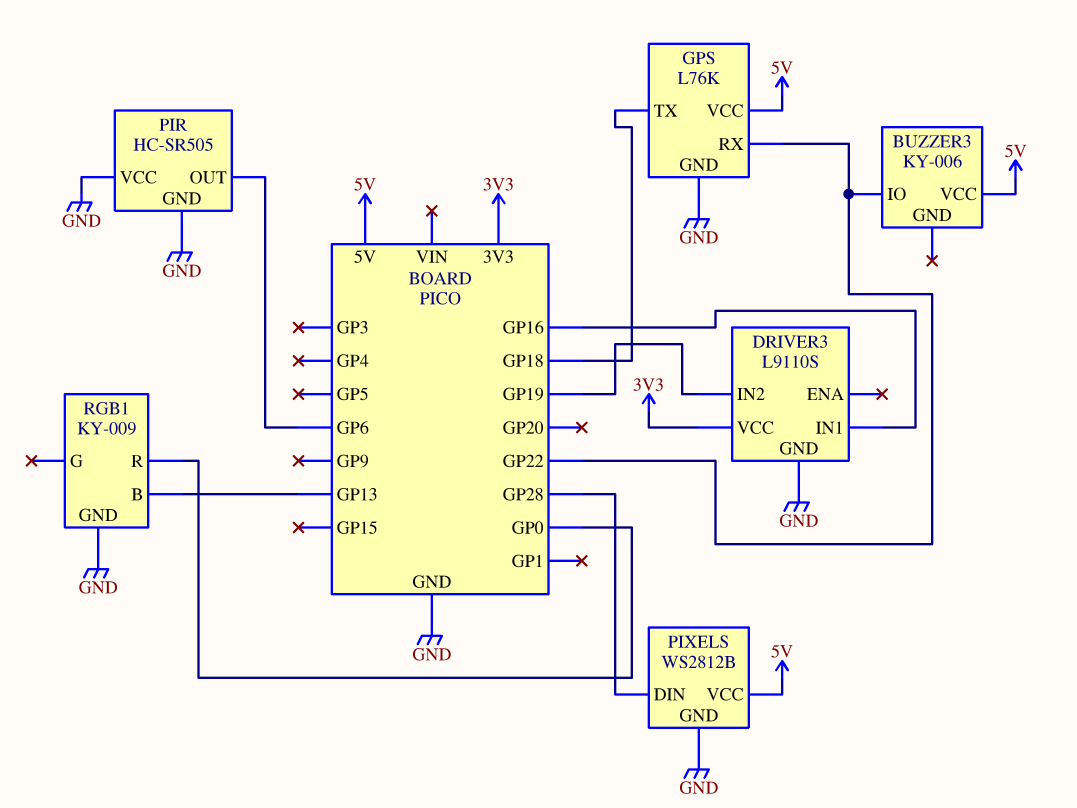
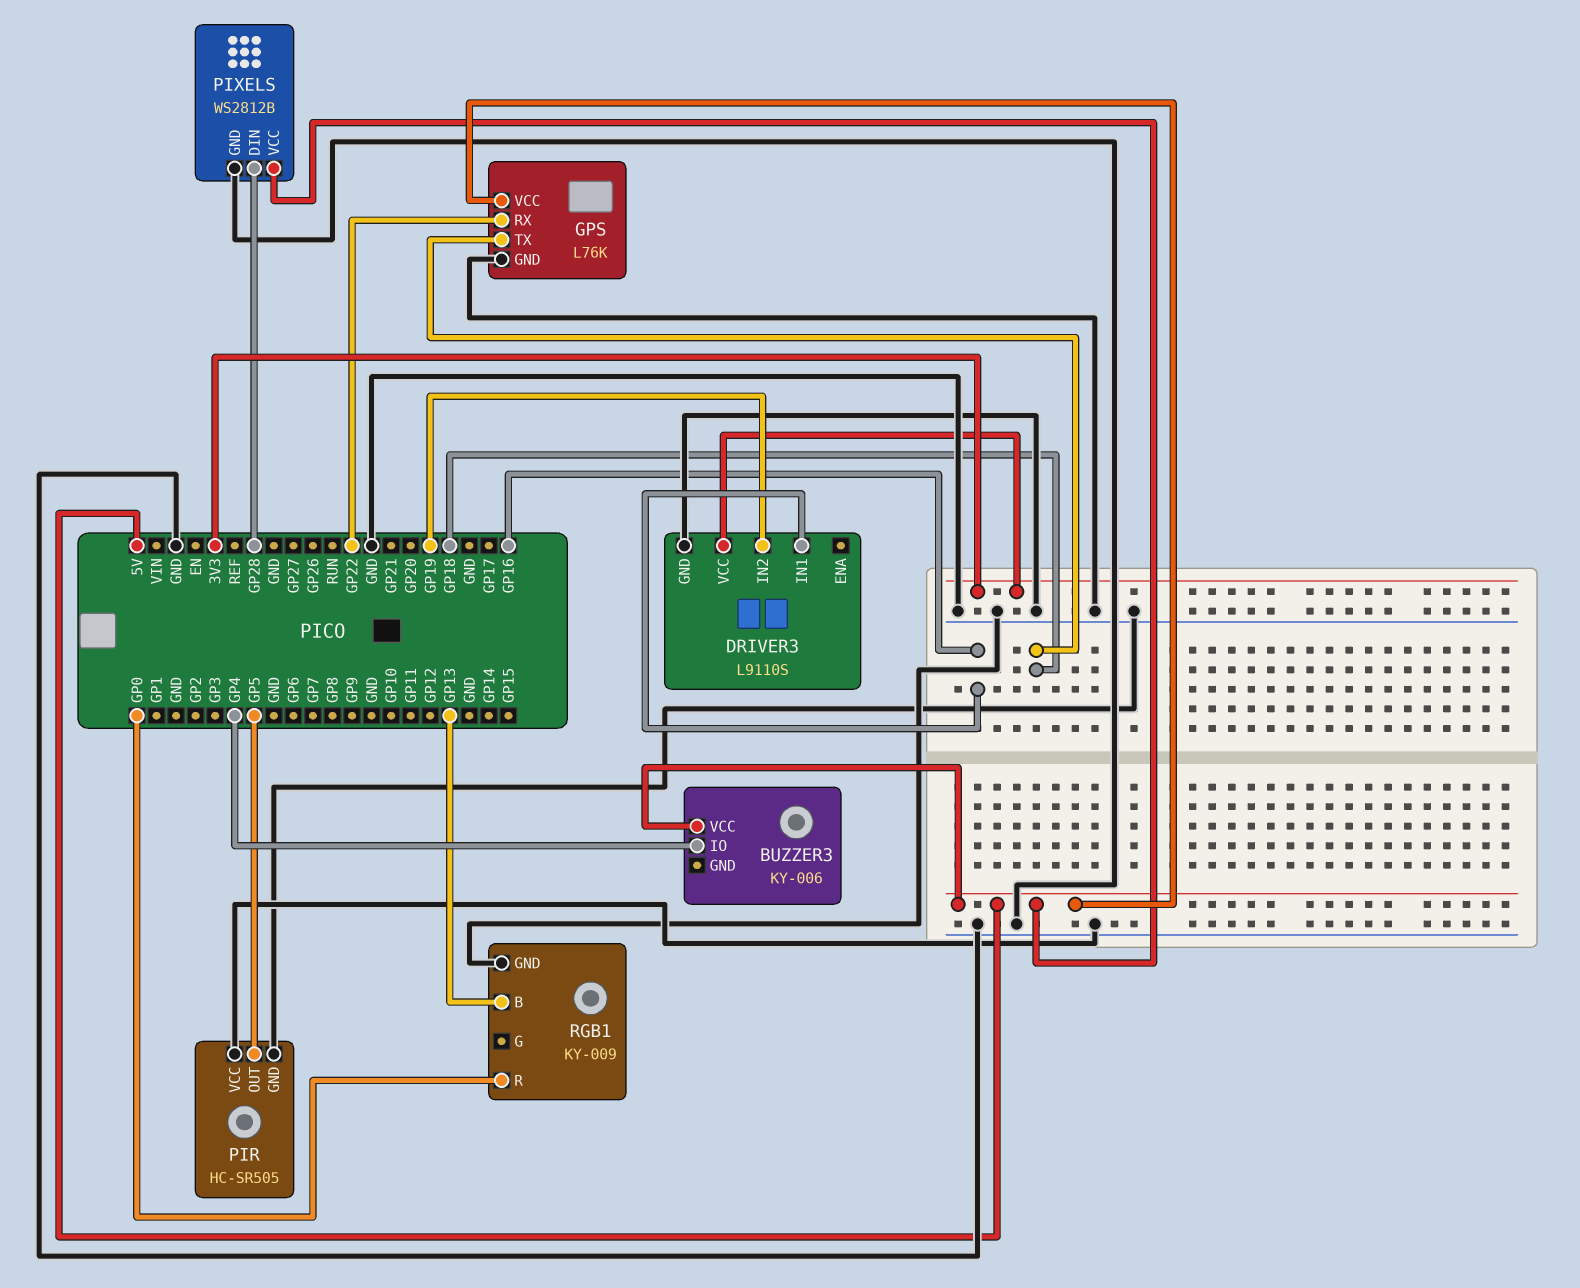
BUZZER3 pin IO: GP22 -> GP4
PIR pin OUT: GP6 -> GP5

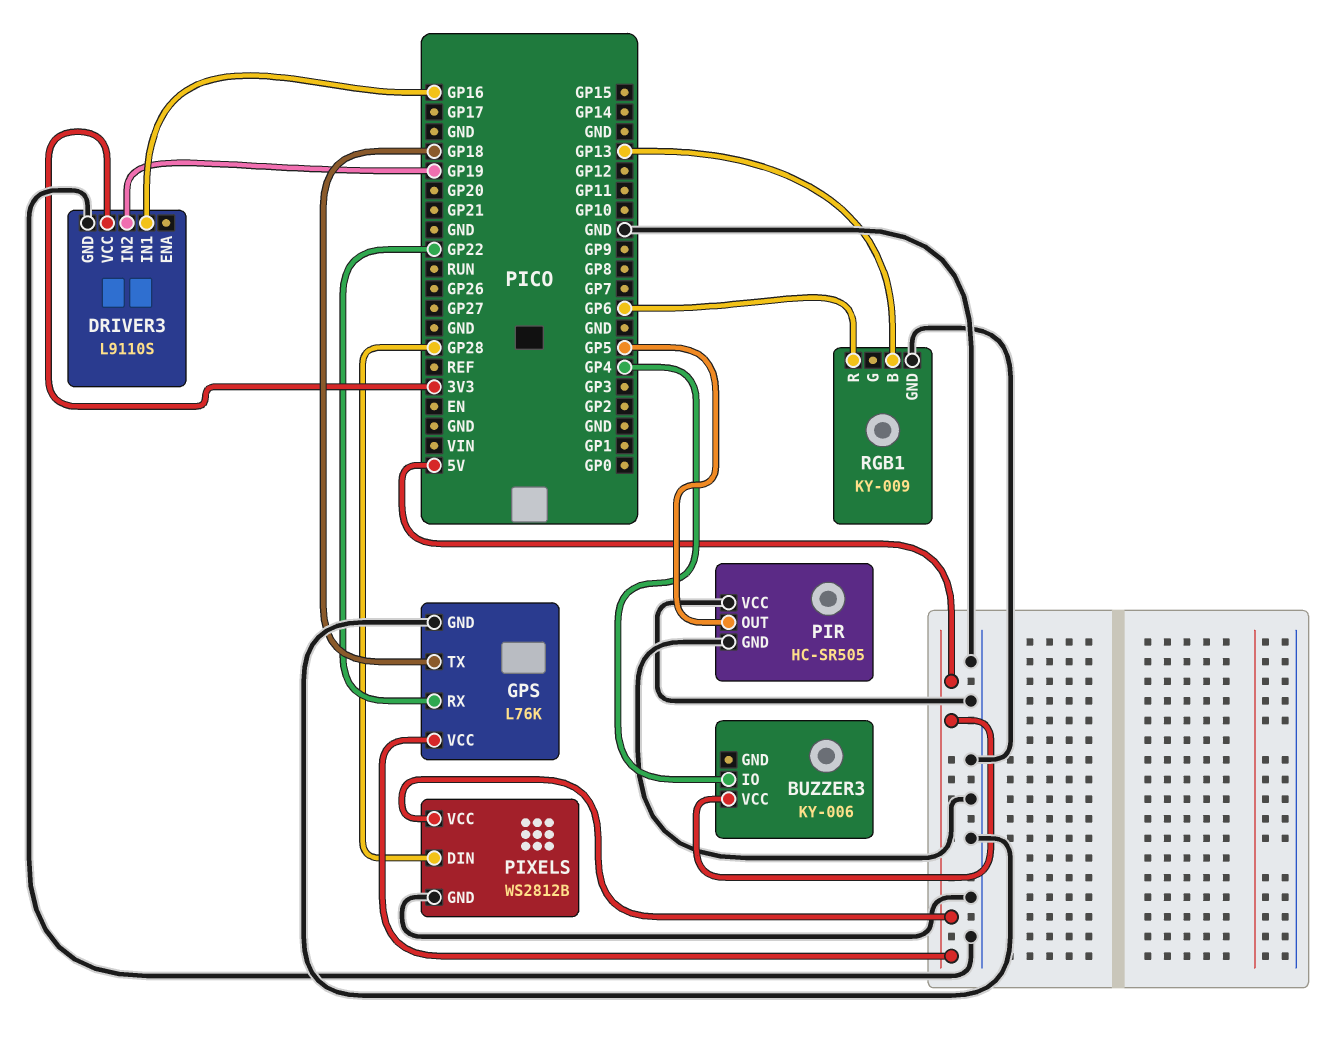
RGB1 pin R: GP0 -> GP6

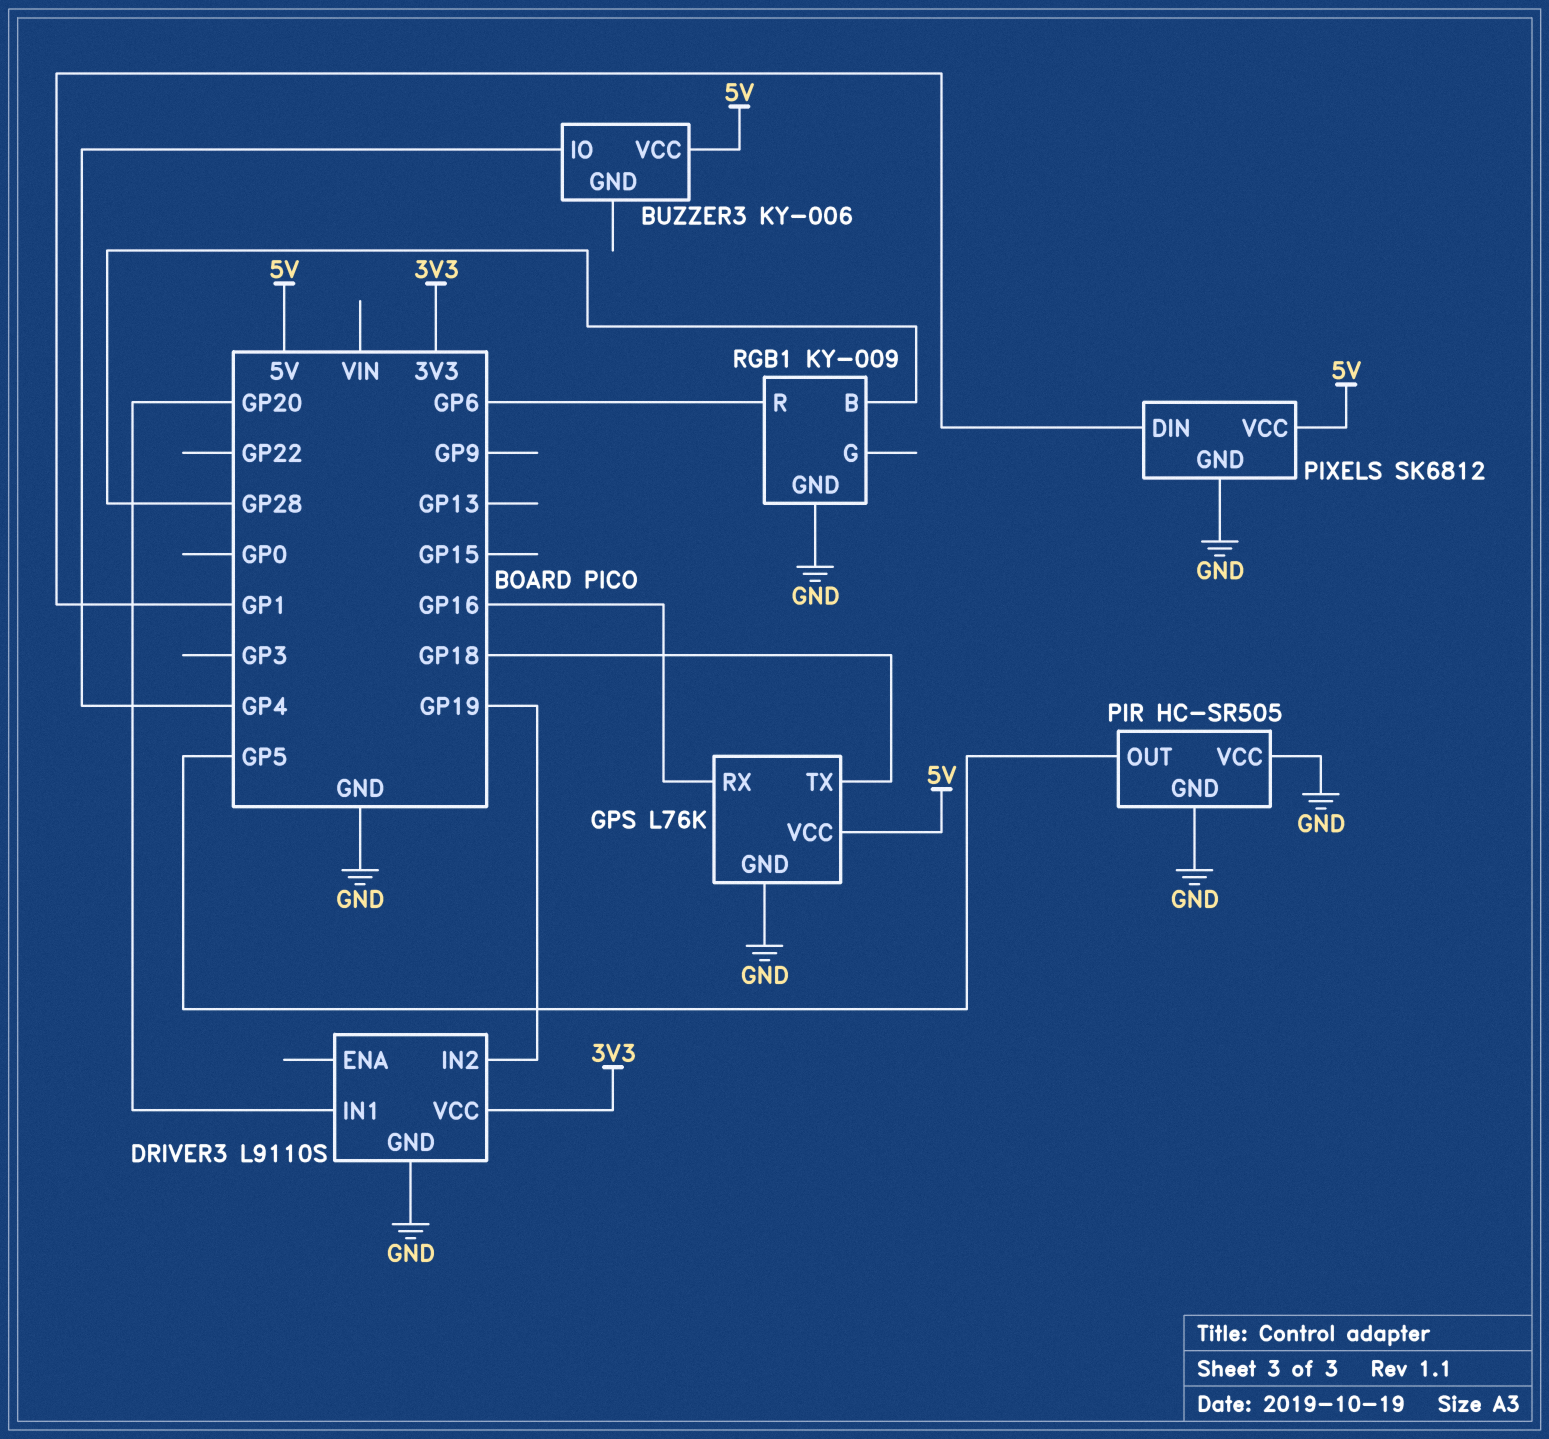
DRIVER3 pin IN1: GP16 -> GP20
GPS pin RX: GP22 -> GP16
PIXELS: WS2812B -> SK6812
PIXELS pin DIN: GP28 -> GP1
RGB1 pin B: GP13 -> GP28

